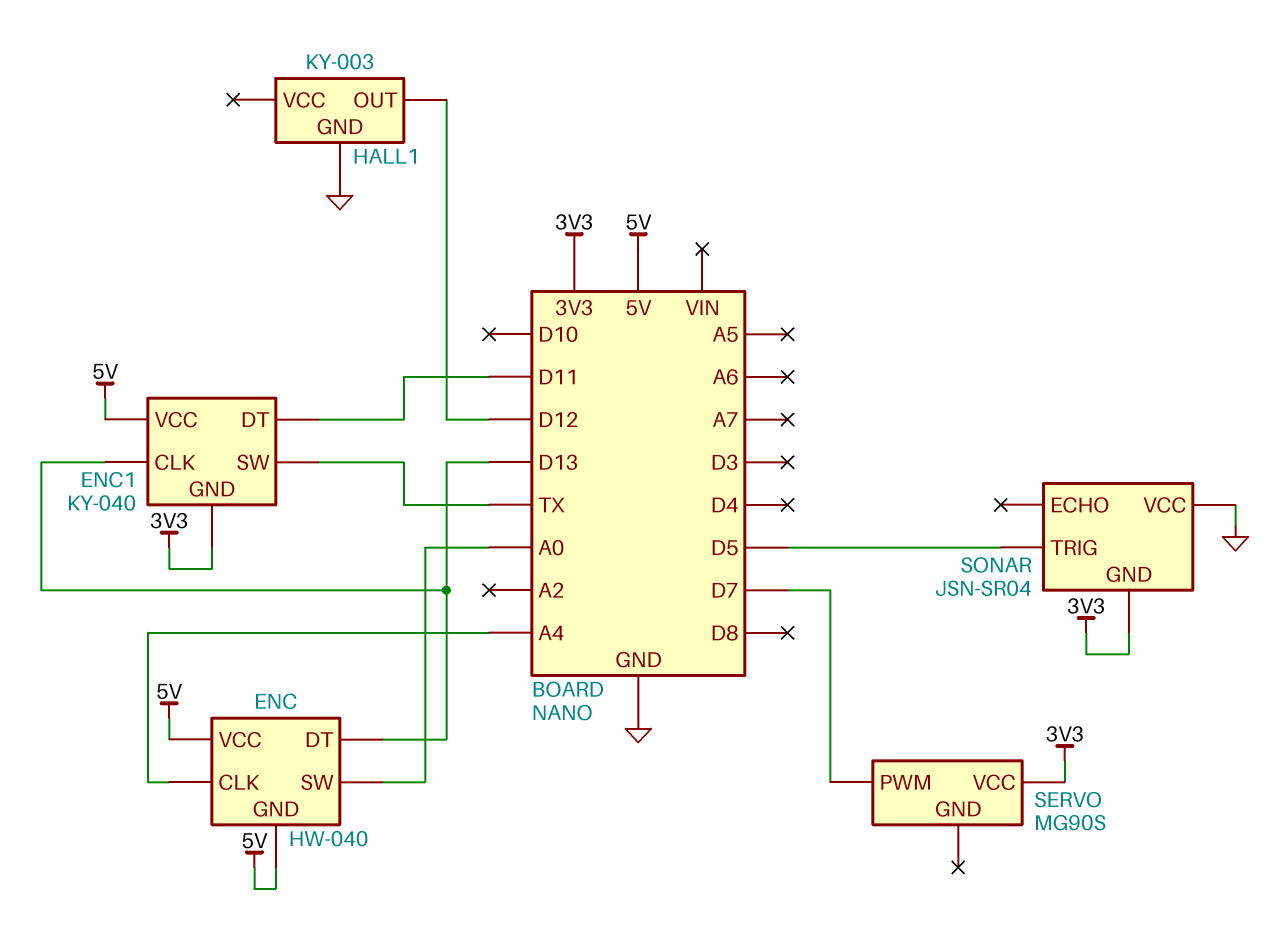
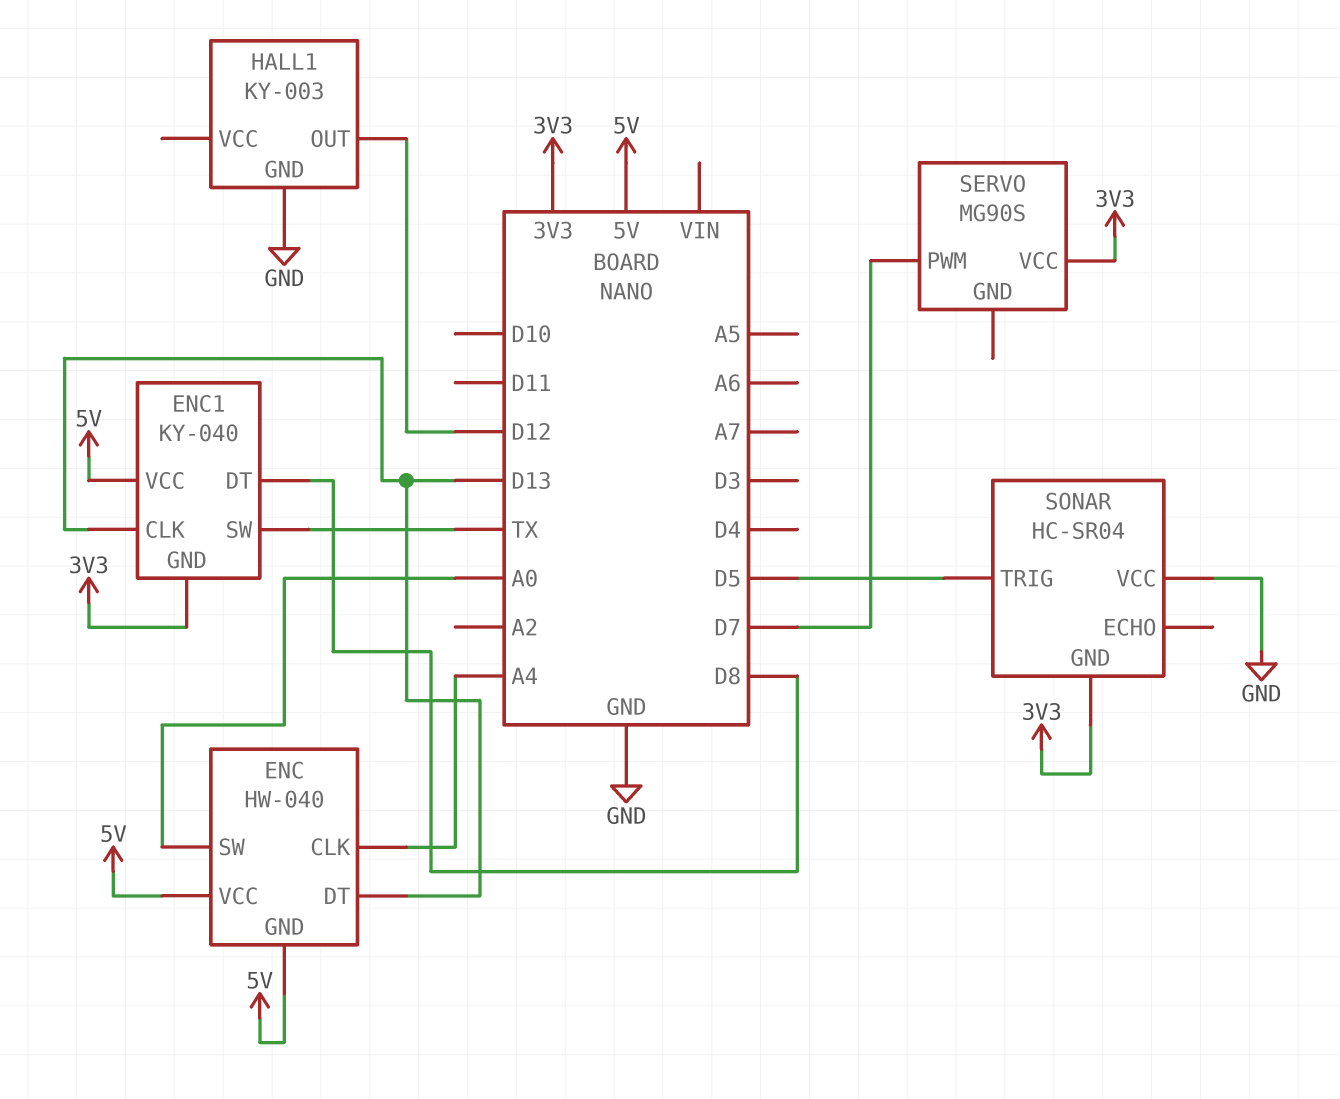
ENC1 pin DT: D11 -> D8
SONAR: JSN-SR04 -> HC-SR04

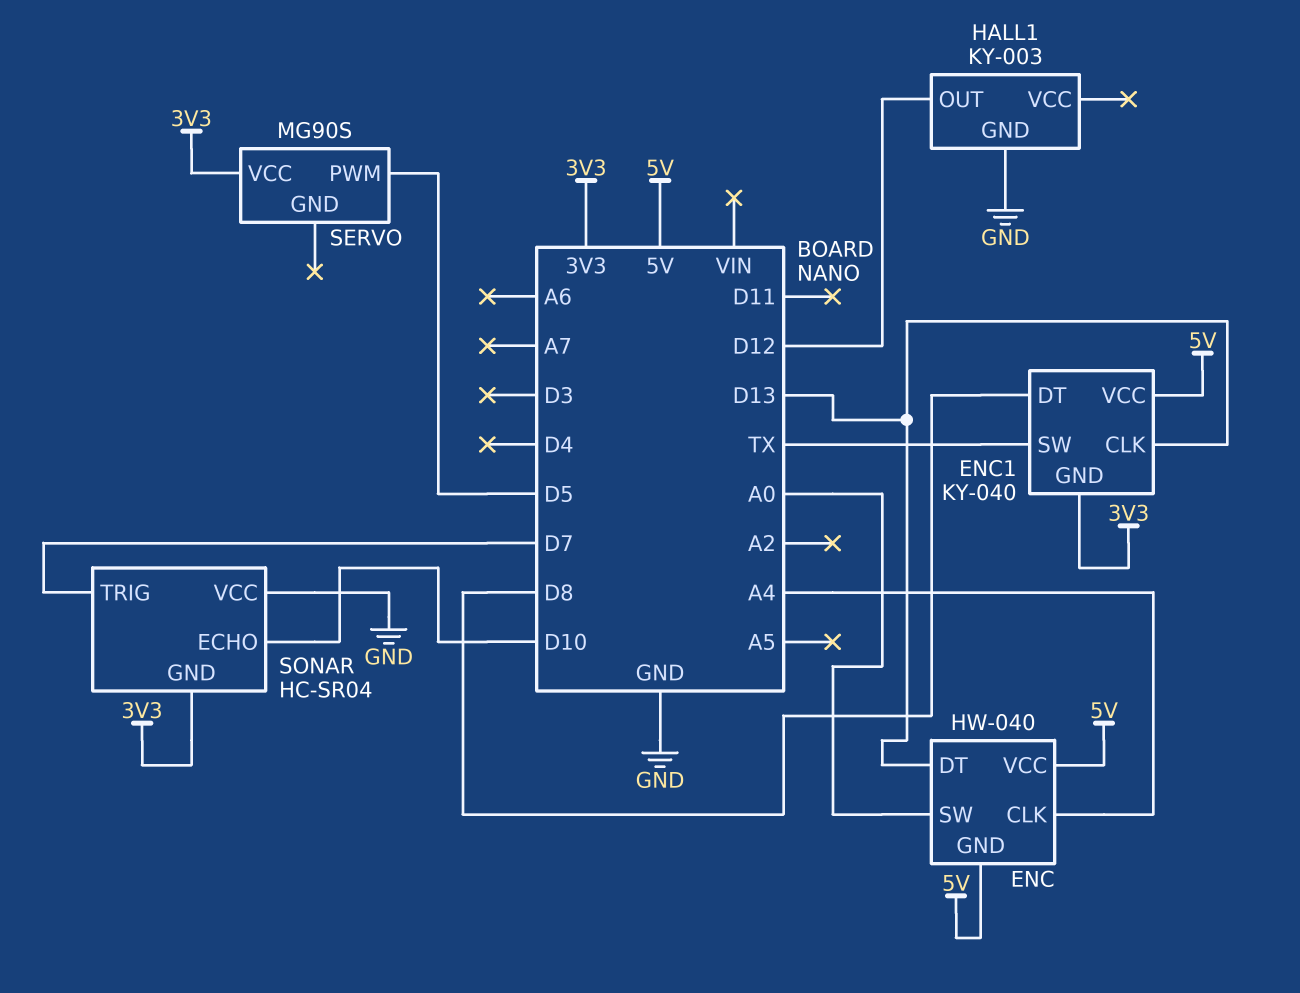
SERVO pin PWM: D7 -> D5
SONAR pin ECHO: none -> D10
SONAR pin TRIG: D5 -> D7

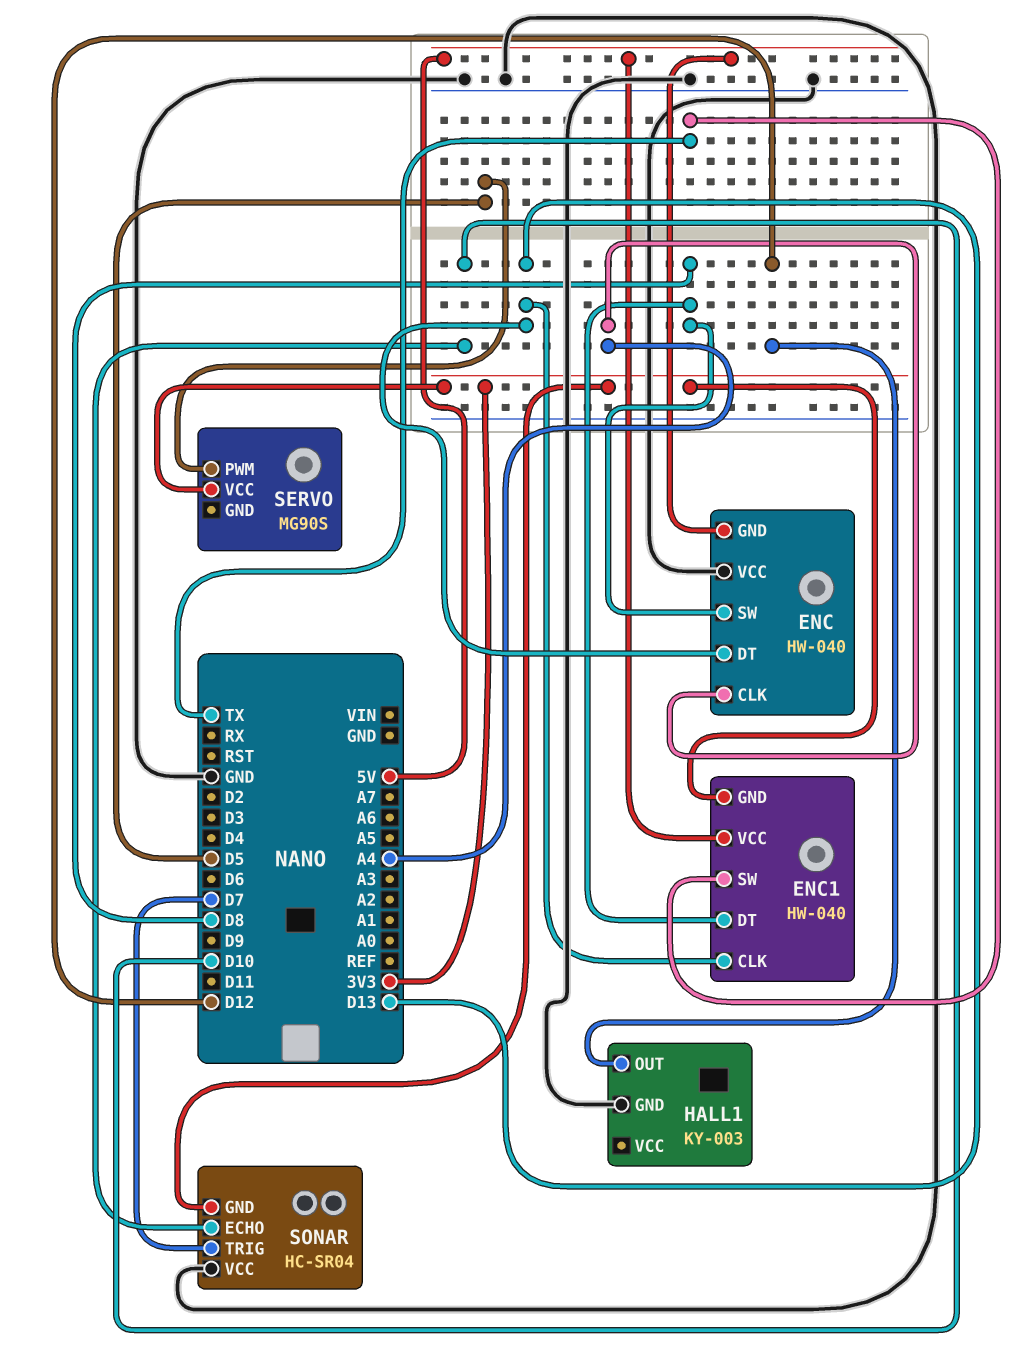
ENC pin SW: A0 -> D8
ENC pin VCC: 5V -> GND
ENC1: KY-040 -> HW-040

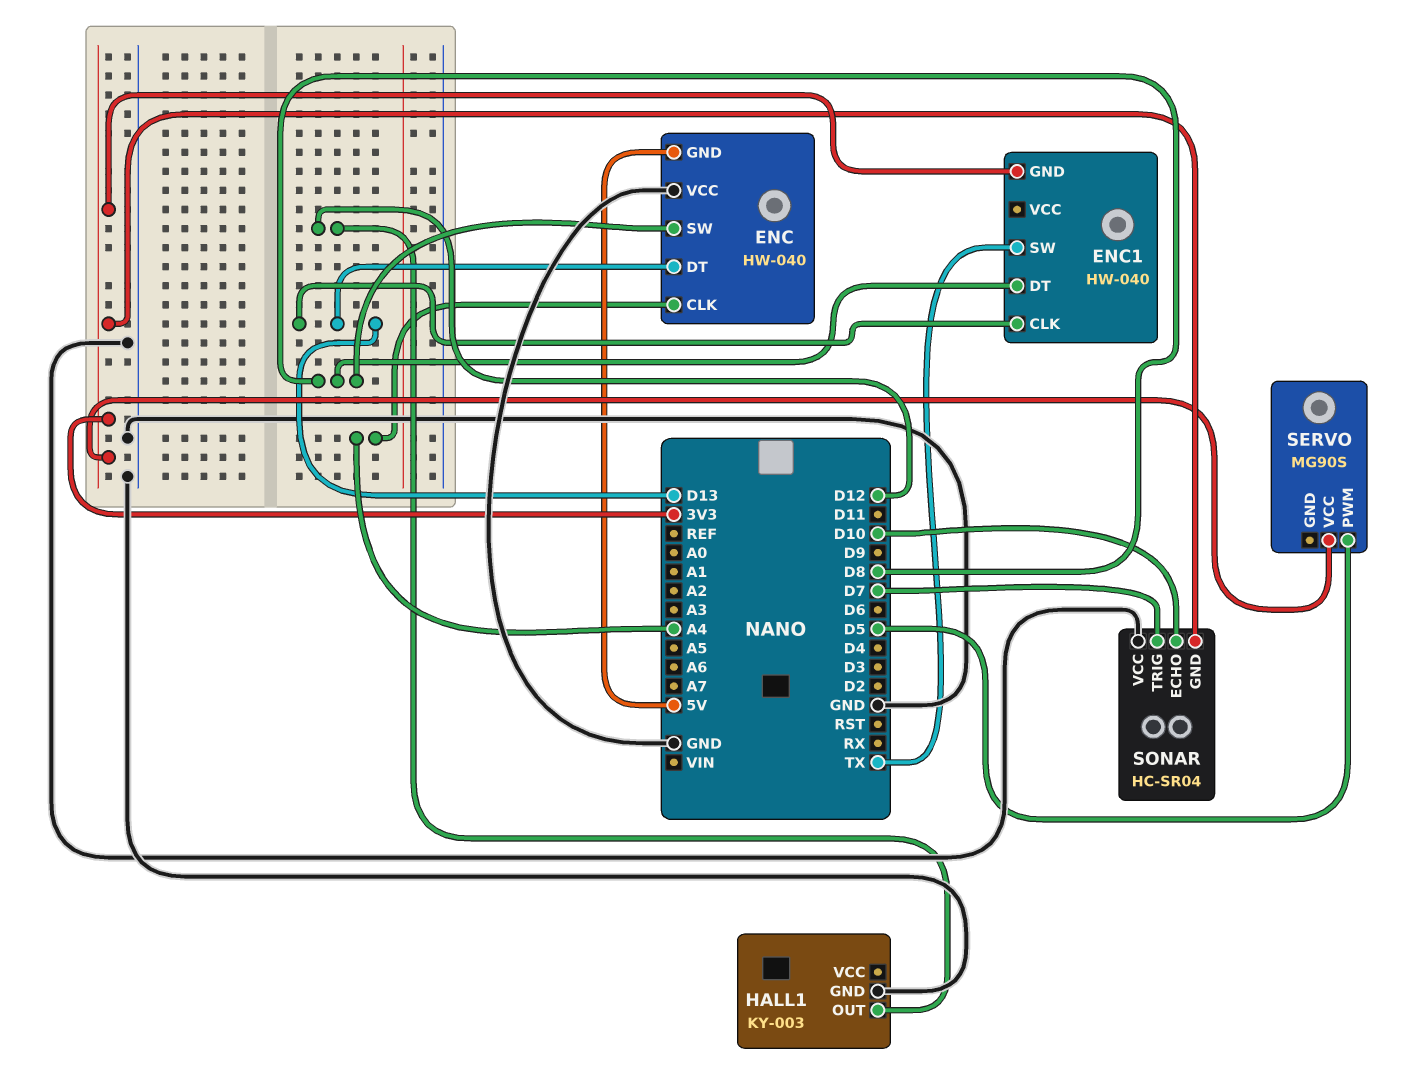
ENC1 pin VCC: 5V -> none

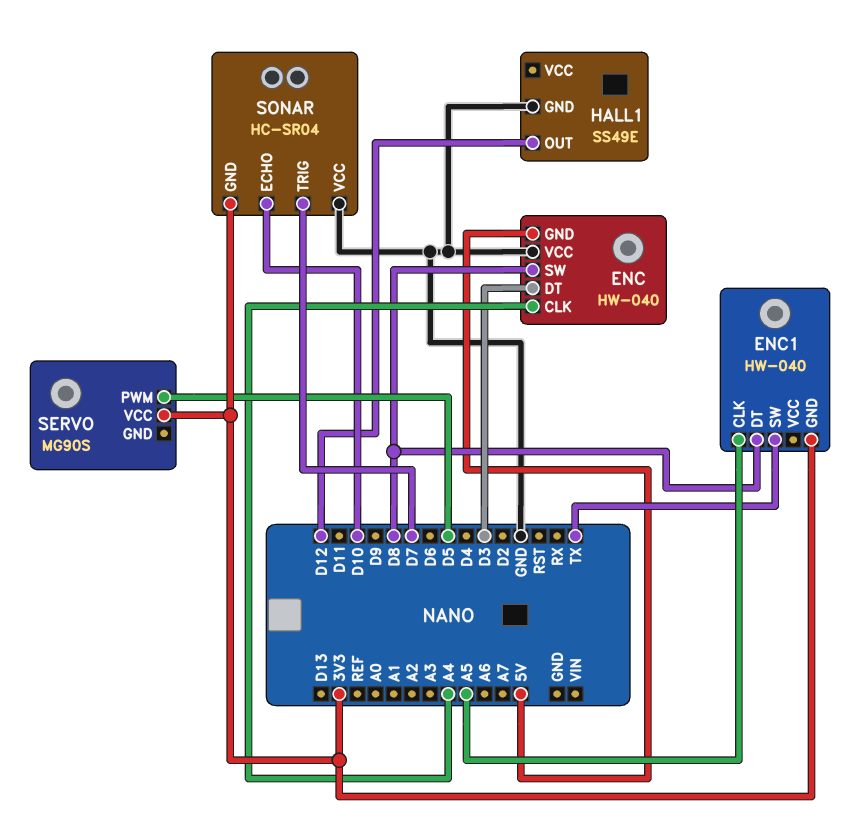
ENC pin DT: D13 -> D3
ENC1 pin CLK: D13 -> A5
HALL1: KY-003 -> SS49E

